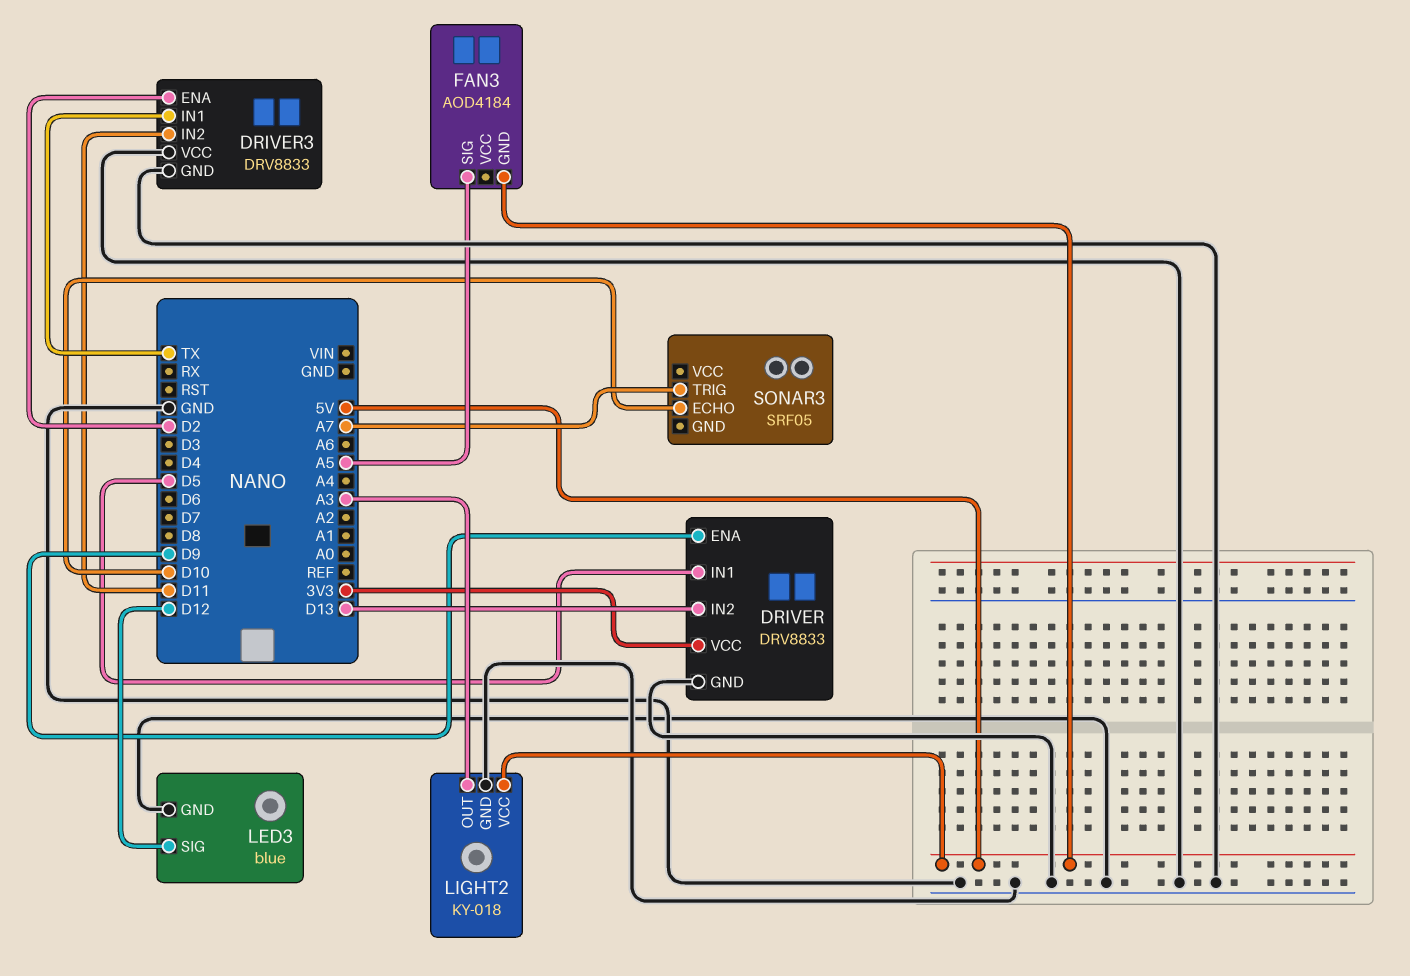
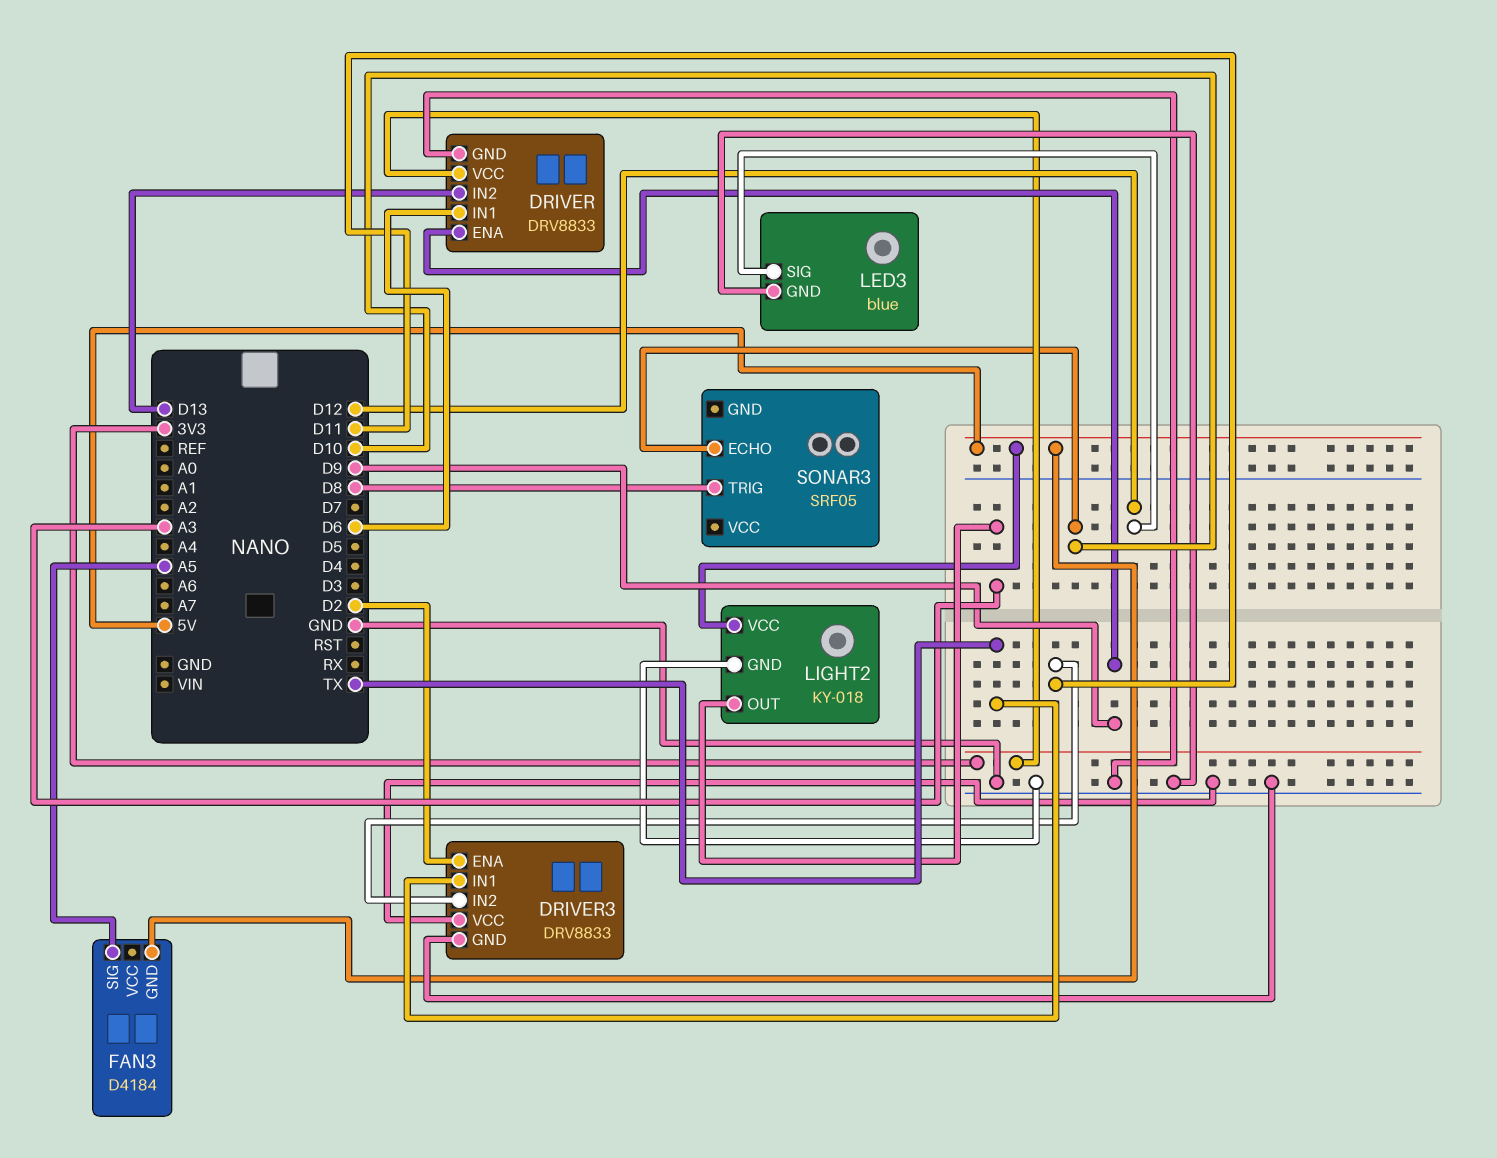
DRIVER pin IN1: D5 -> D6
FAN3: AOD4184 -> D4184
SONAR3 pin TRIG: A7 -> D8

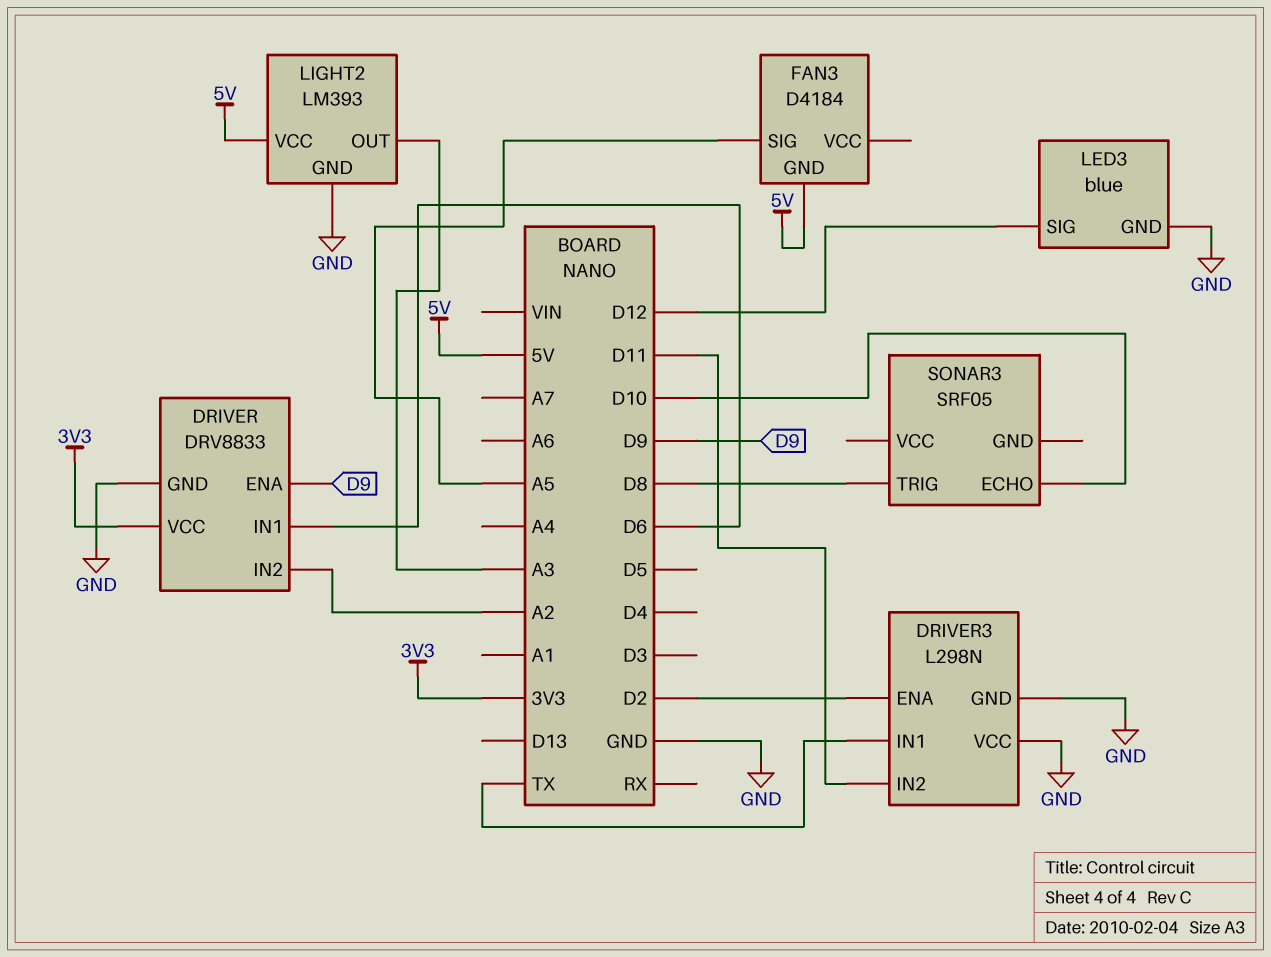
DRIVER pin IN2: D13 -> A2
DRIVER3: DRV8833 -> L298N
LIGHT2: KY-018 -> LM393

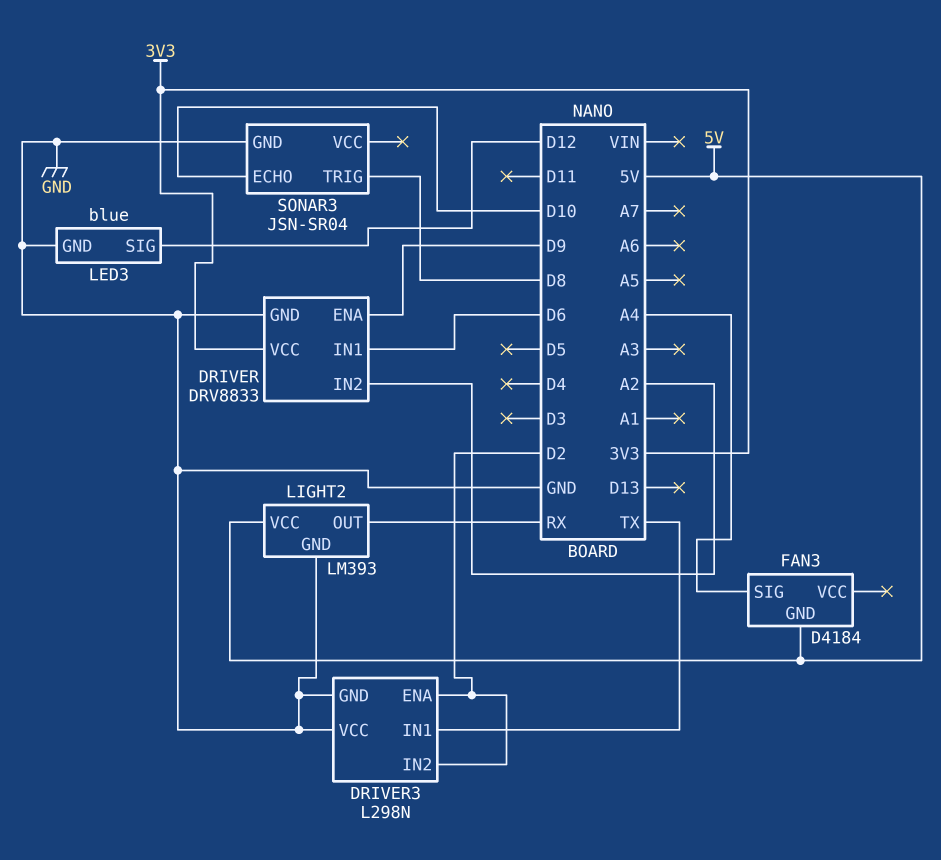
DRIVER3 pin IN2: D11 -> D2
FAN3 pin SIG: A5 -> A4
LIGHT2 pin OUT: A3 -> RX
SONAR3: SRF05 -> JSN-SR04
SONAR3 pin GND: none -> GND

